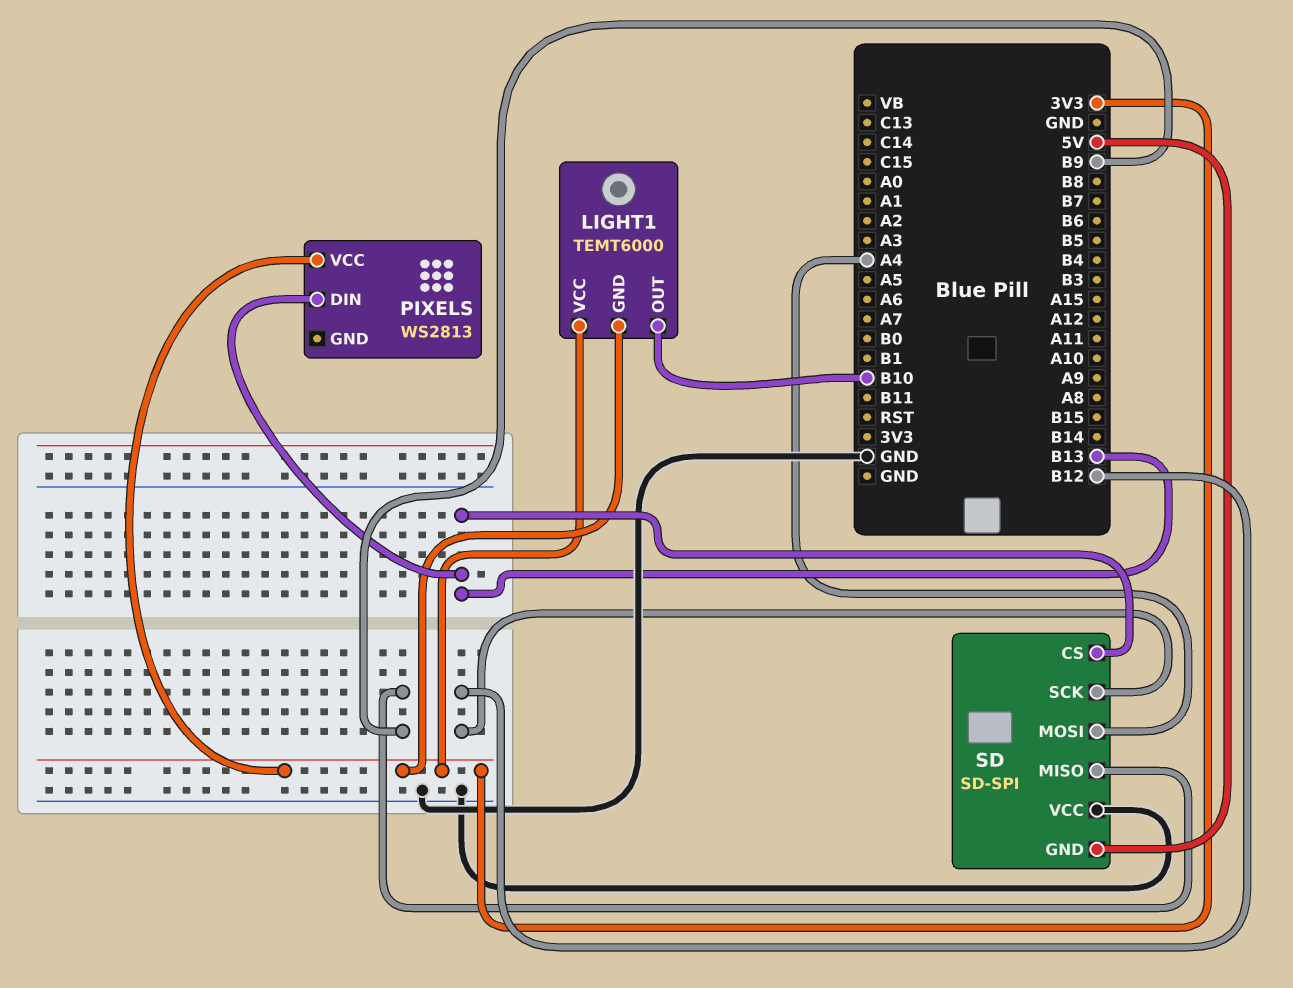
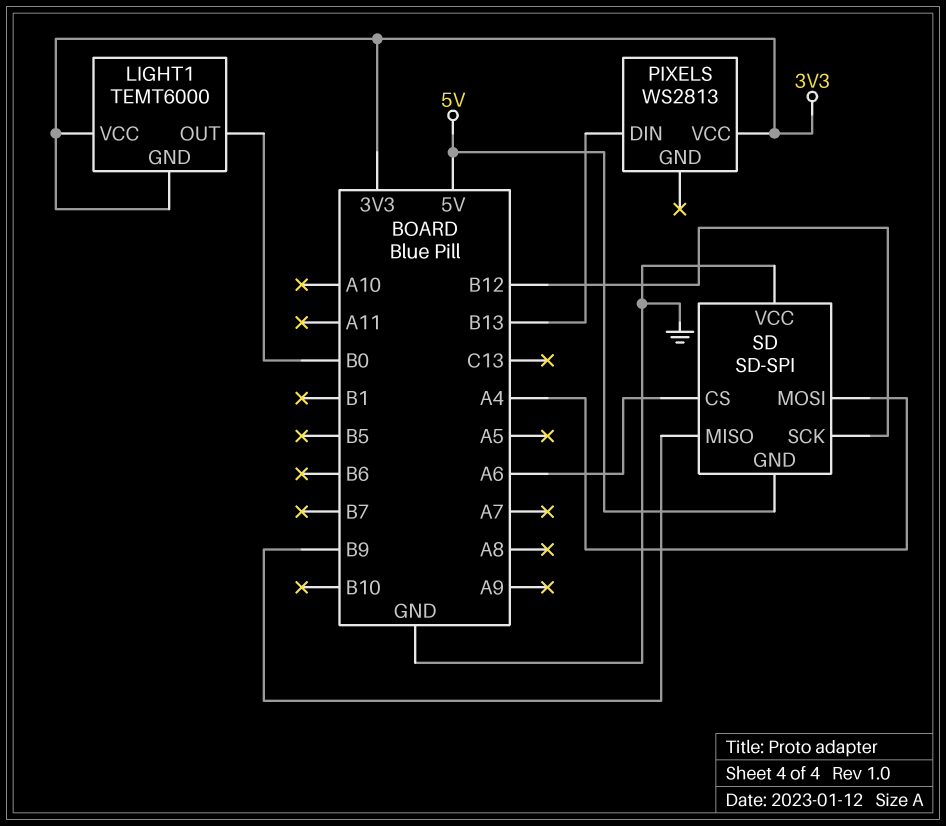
LIGHT1 pin OUT: B10 -> B0
SD pin CS: B13 -> A6

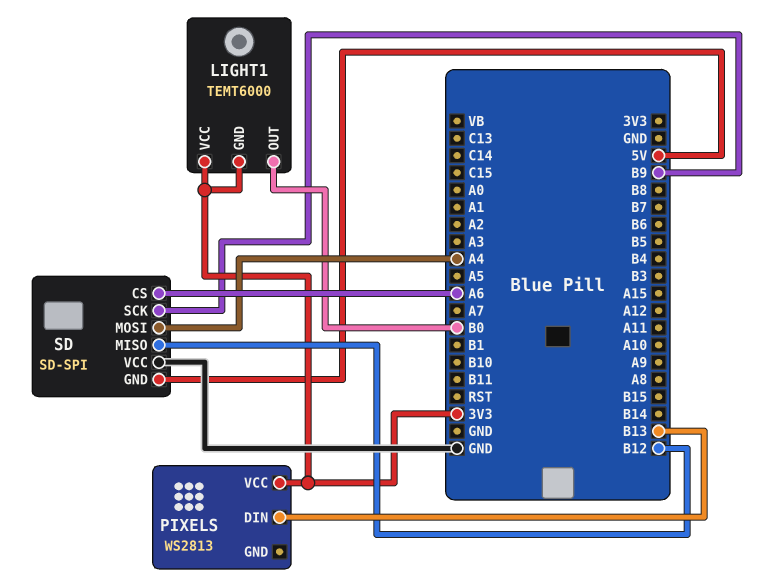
SD pin MISO: B9 -> B12
SD pin SCK: B12 -> B9

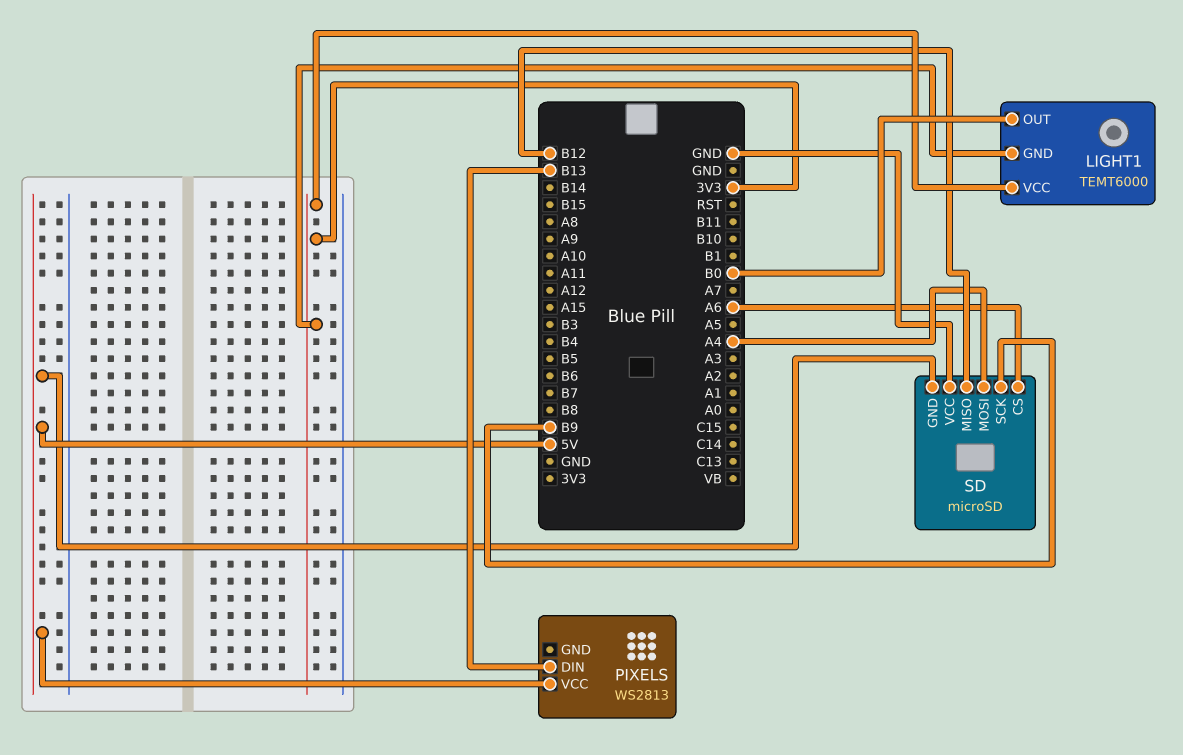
PIXELS pin VCC: 3V3 -> 5V
SD: SD-SPI -> microSD

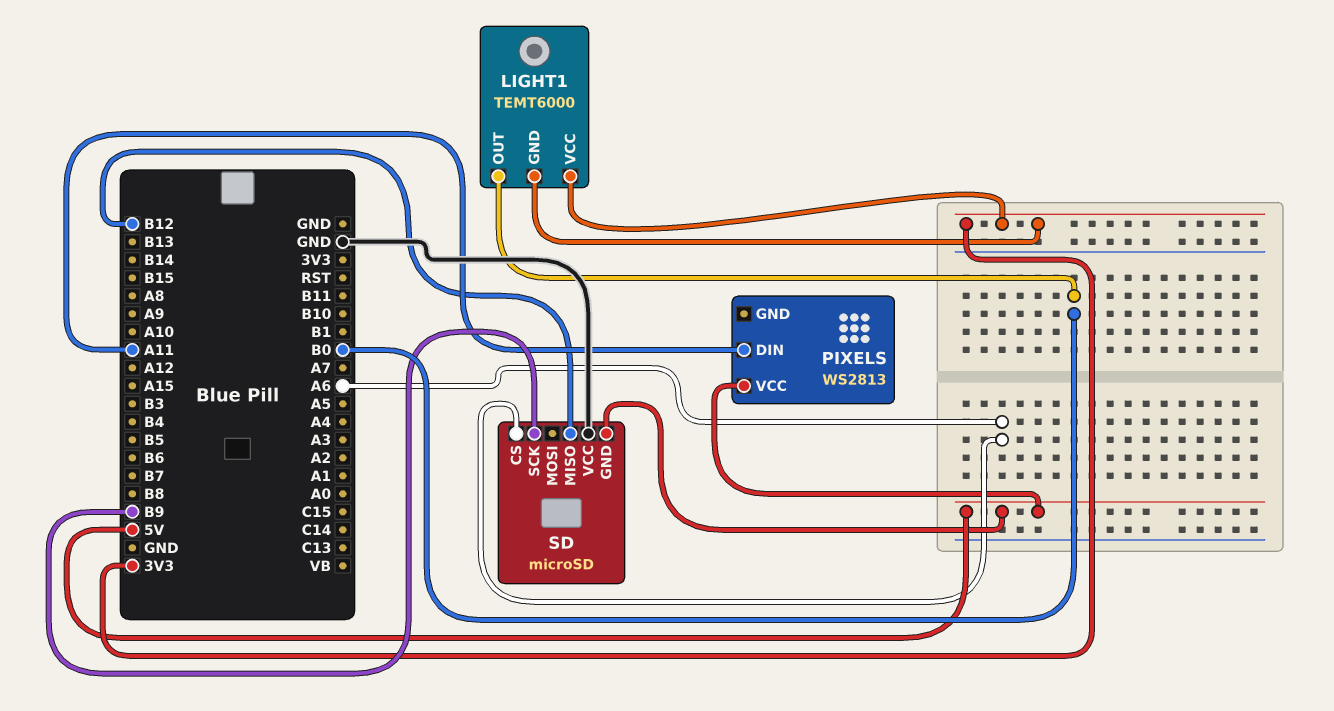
PIXELS pin DIN: B13 -> A11
SD pin MOSI: A4 -> none

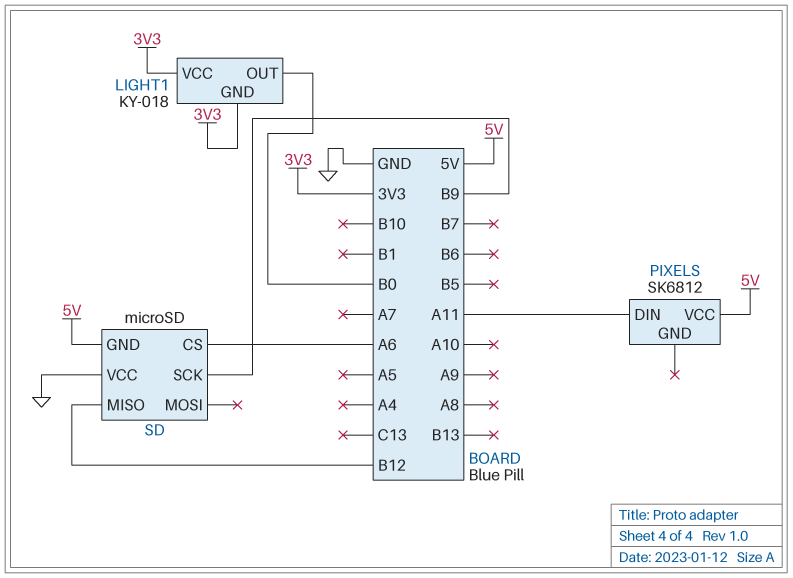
LIGHT1: TEMT6000 -> KY-018
PIXELS: WS2813 -> SK6812

